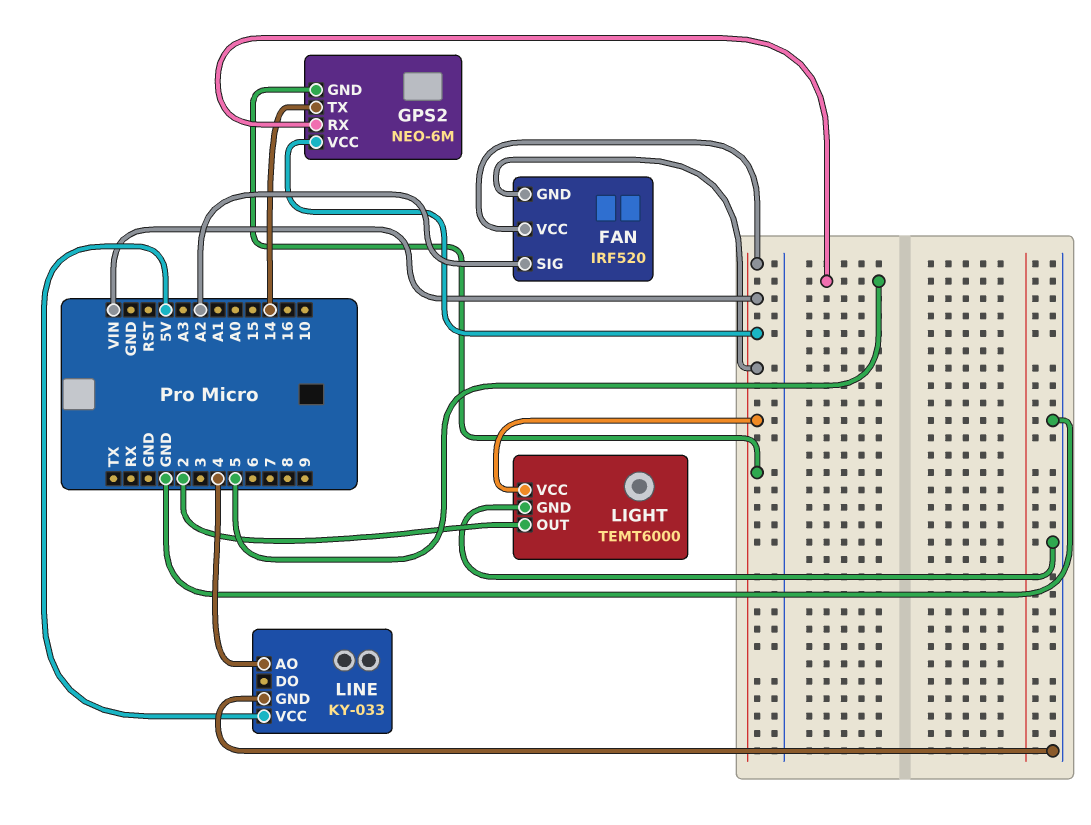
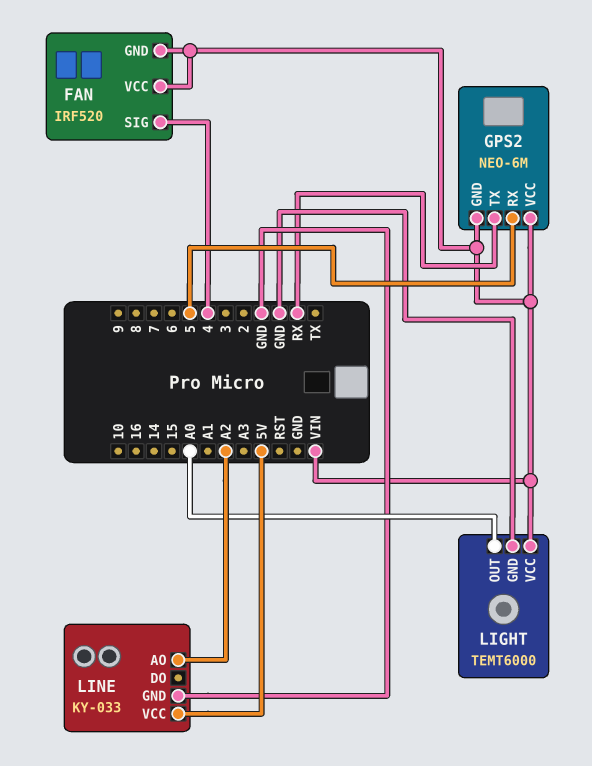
FAN pin SIG: A2 -> 4
GPS2 pin TX: 14 -> RX
LIGHT pin OUT: 2 -> A0
LINE pin AO: 4 -> A2

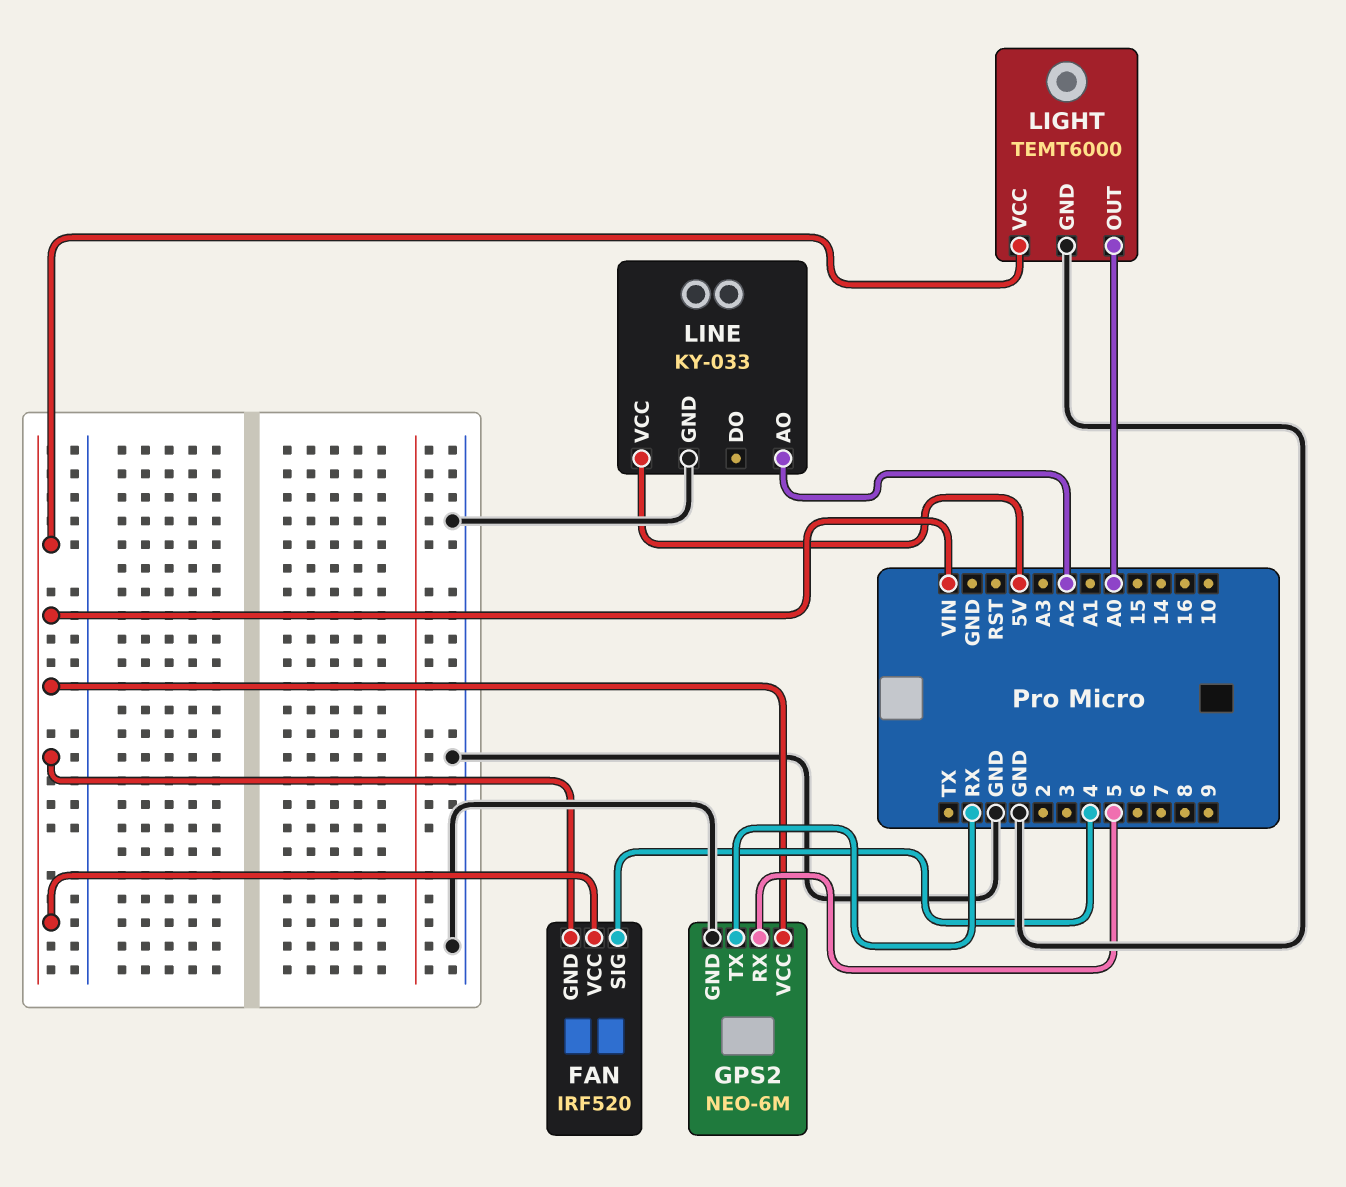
GPS2 pin GND: VIN -> GND

